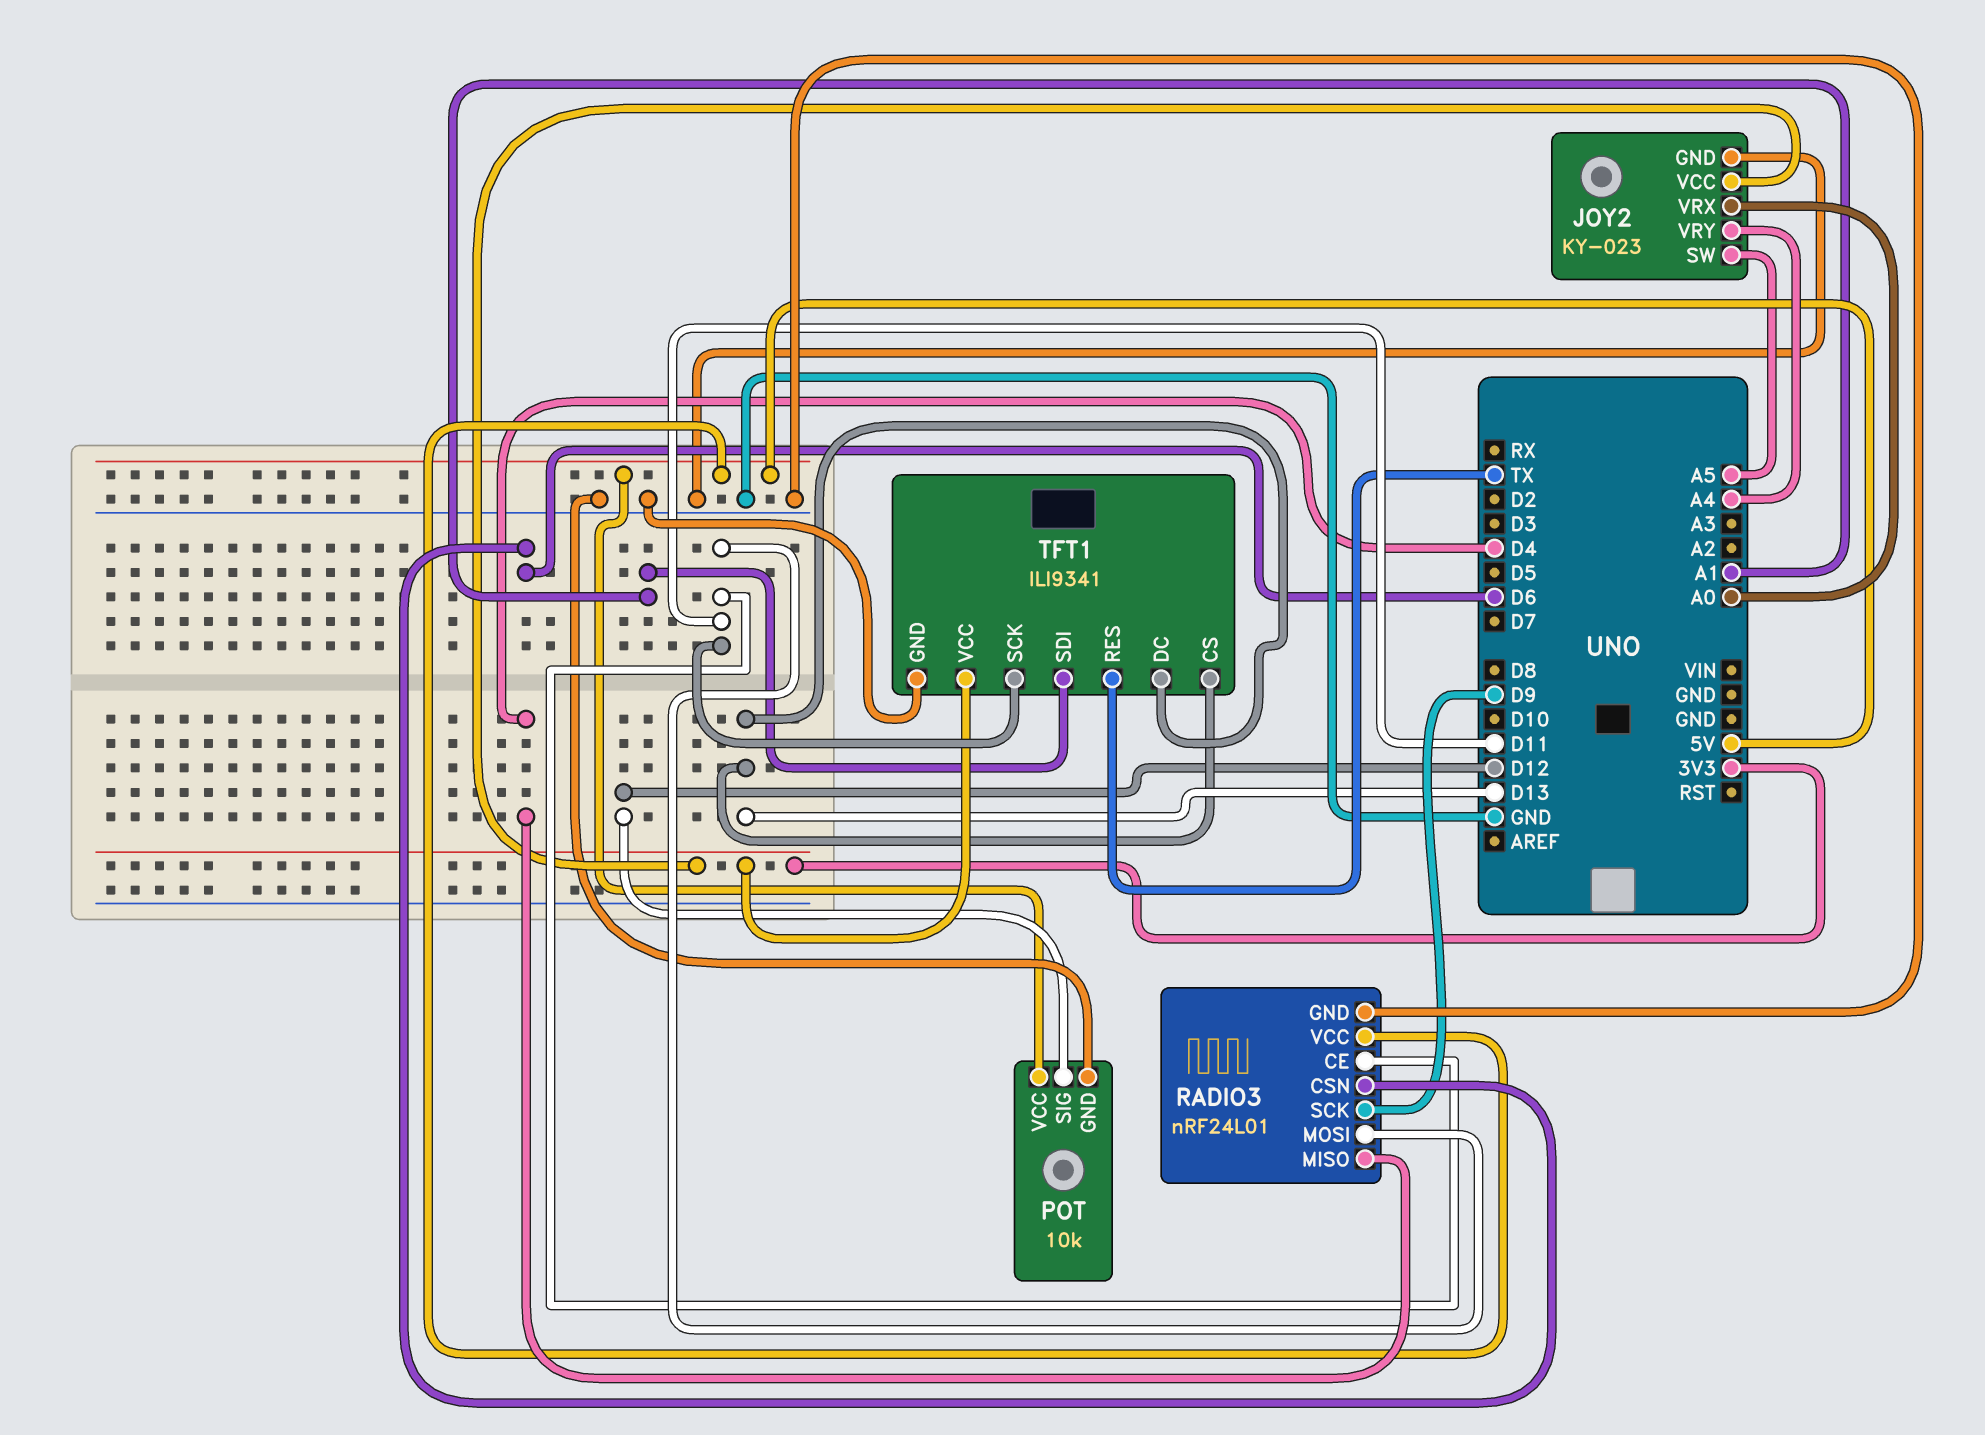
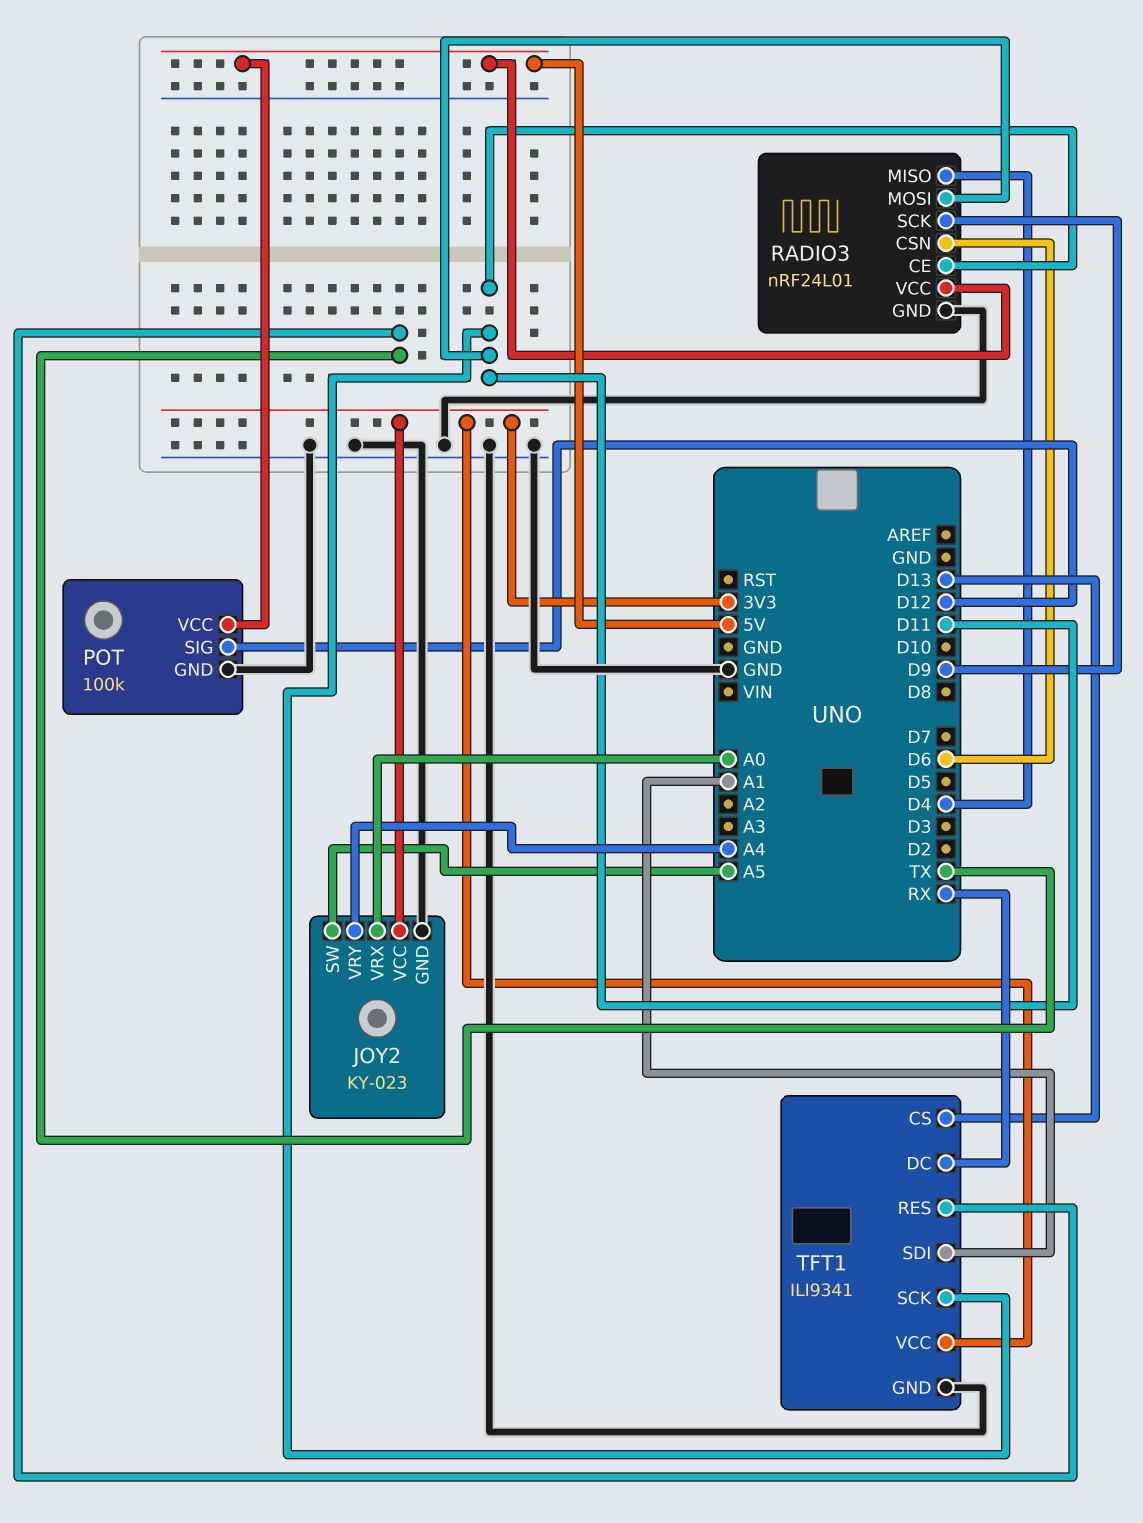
POT: 10k -> 100k
TFT1 pin DC: D13 -> RX

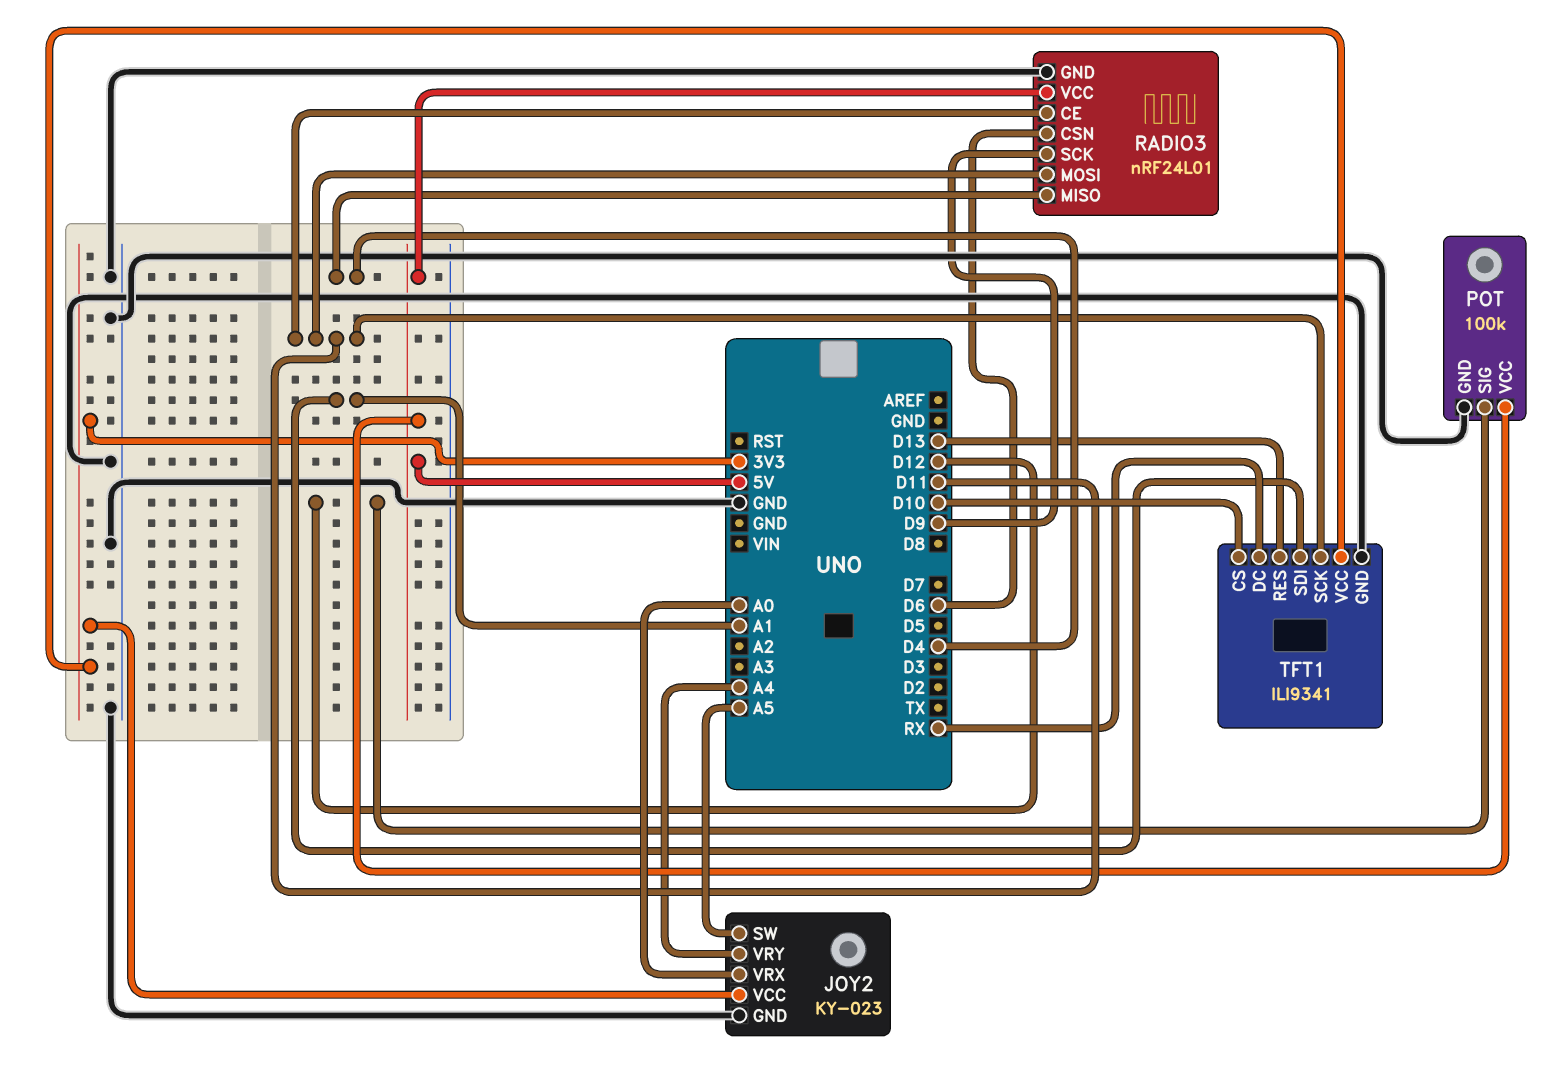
TFT1 pin CS: D13 -> D10
TFT1 pin RES: TX -> D13

